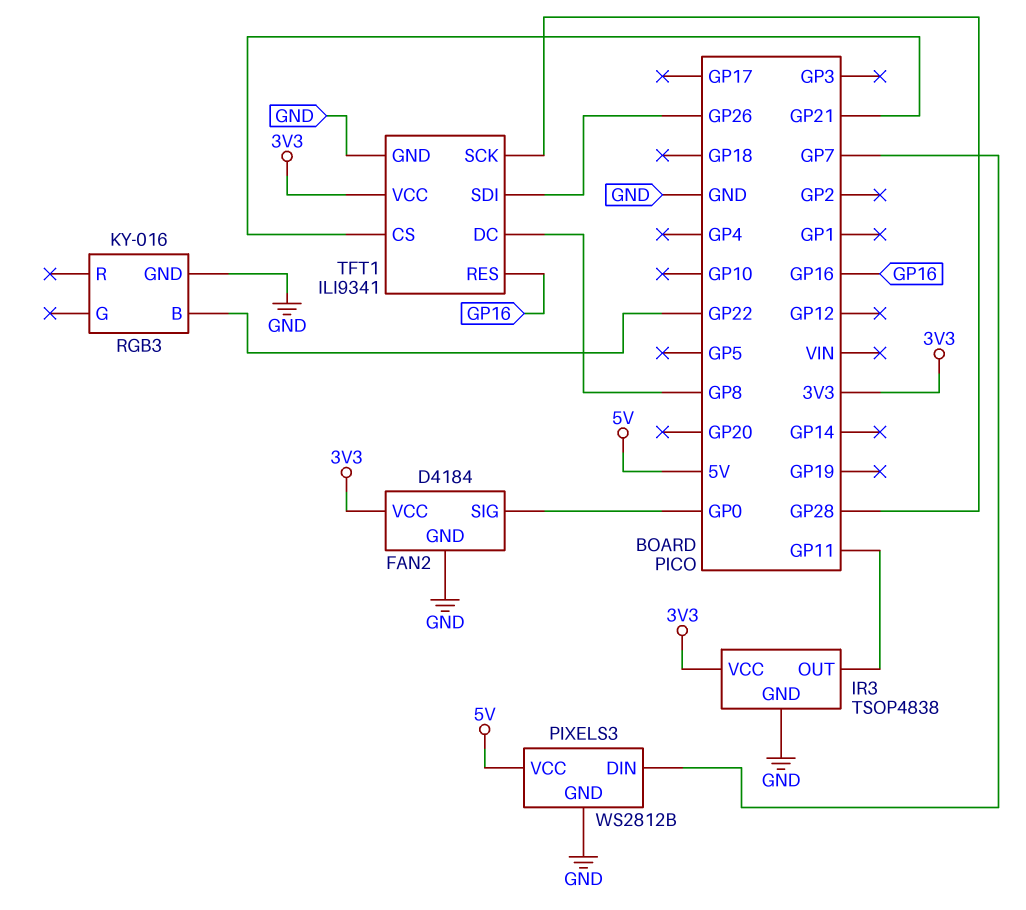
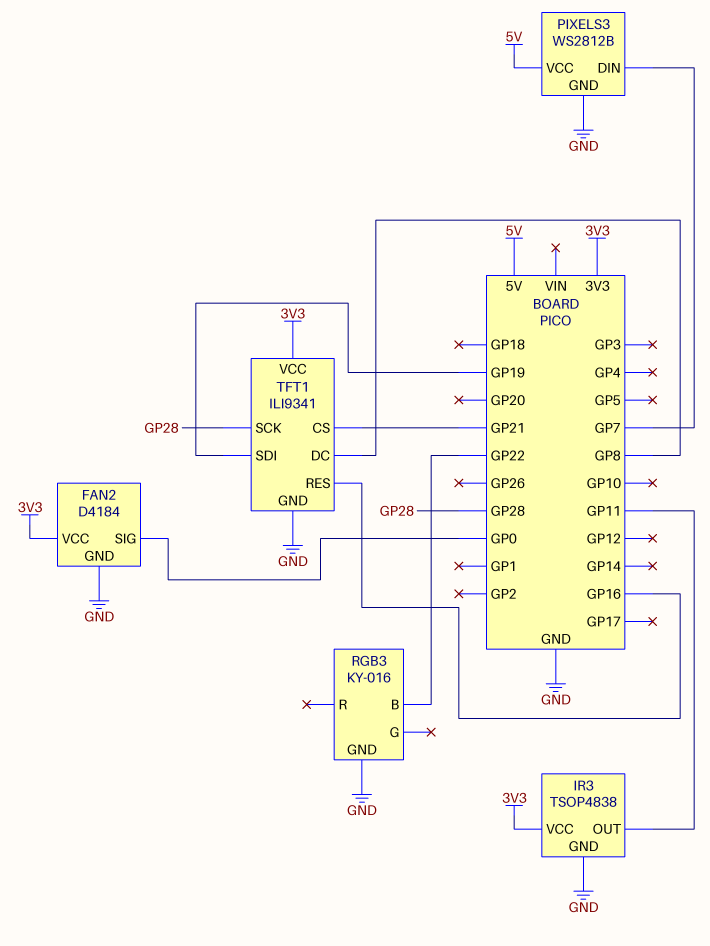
TFT1 pin SDI: GP26 -> GP19

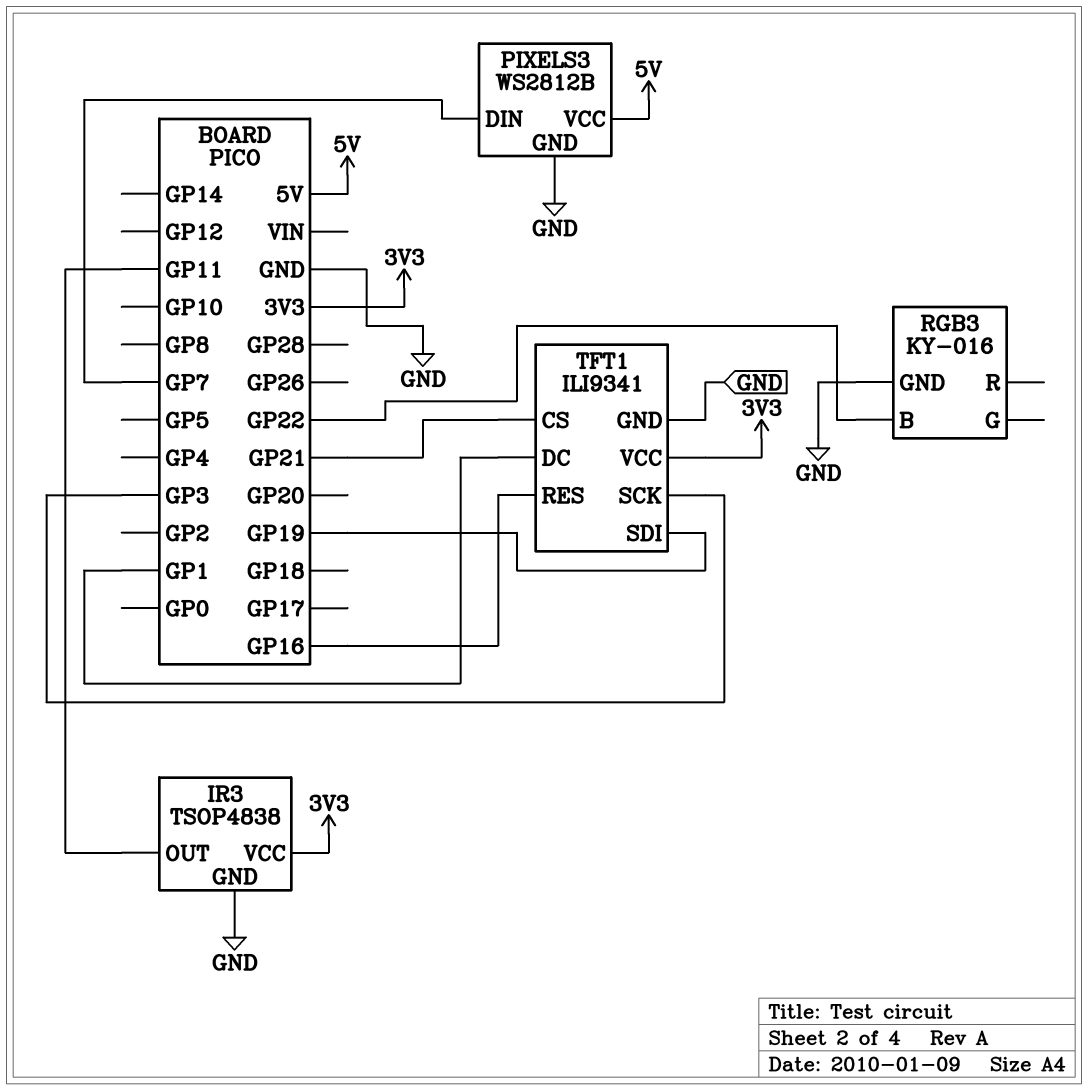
FAN2: D4184 -> none
FAN2 pin GND: GND -> none
FAN2 pin SIG: GP0 -> none
FAN2 pin VCC: 3V3 -> none
TFT1 pin DC: GP8 -> GP1
TFT1 pin SCK: GP28 -> GP3

